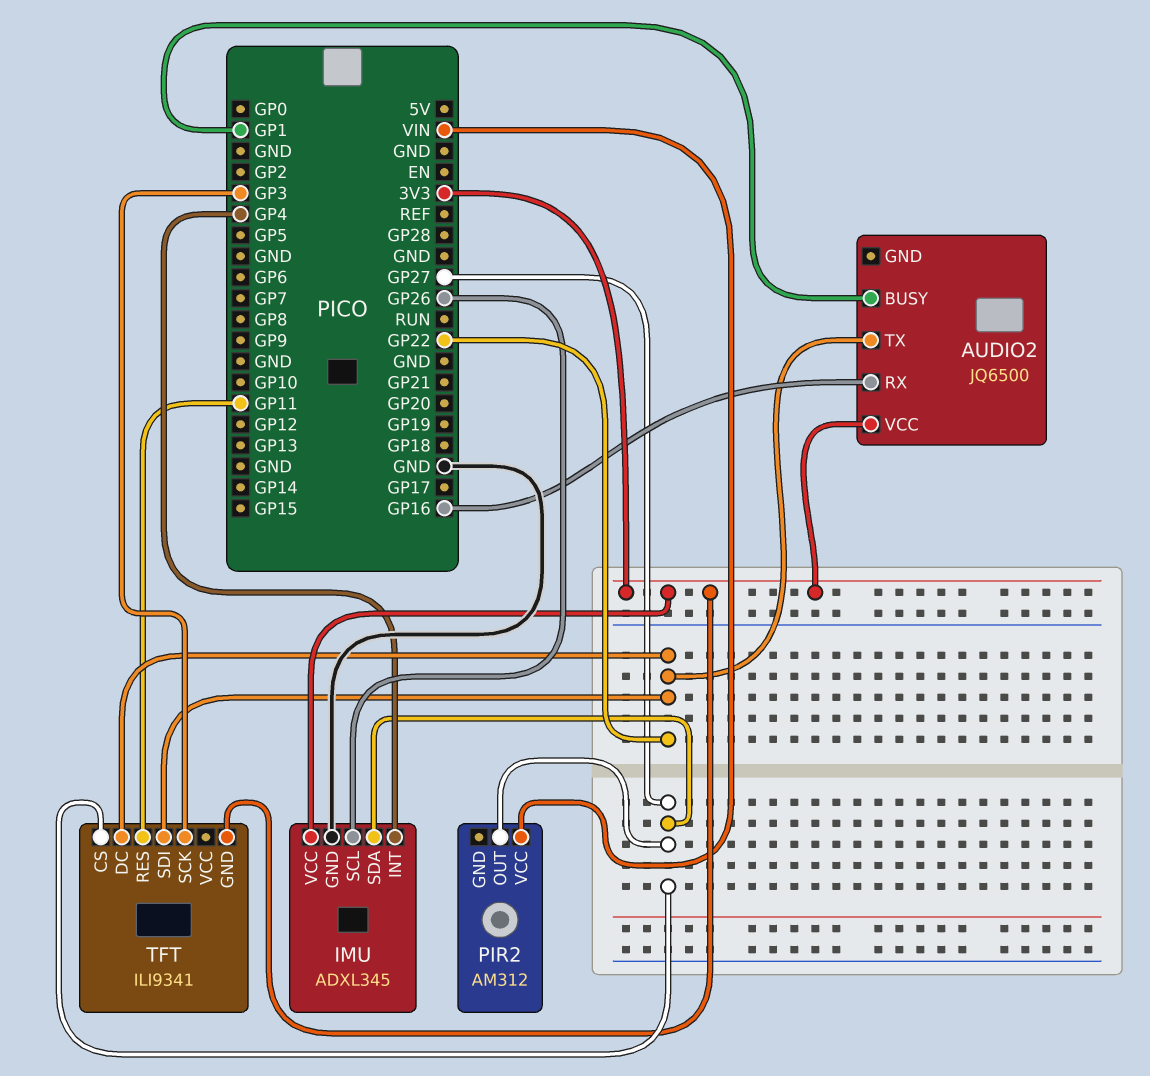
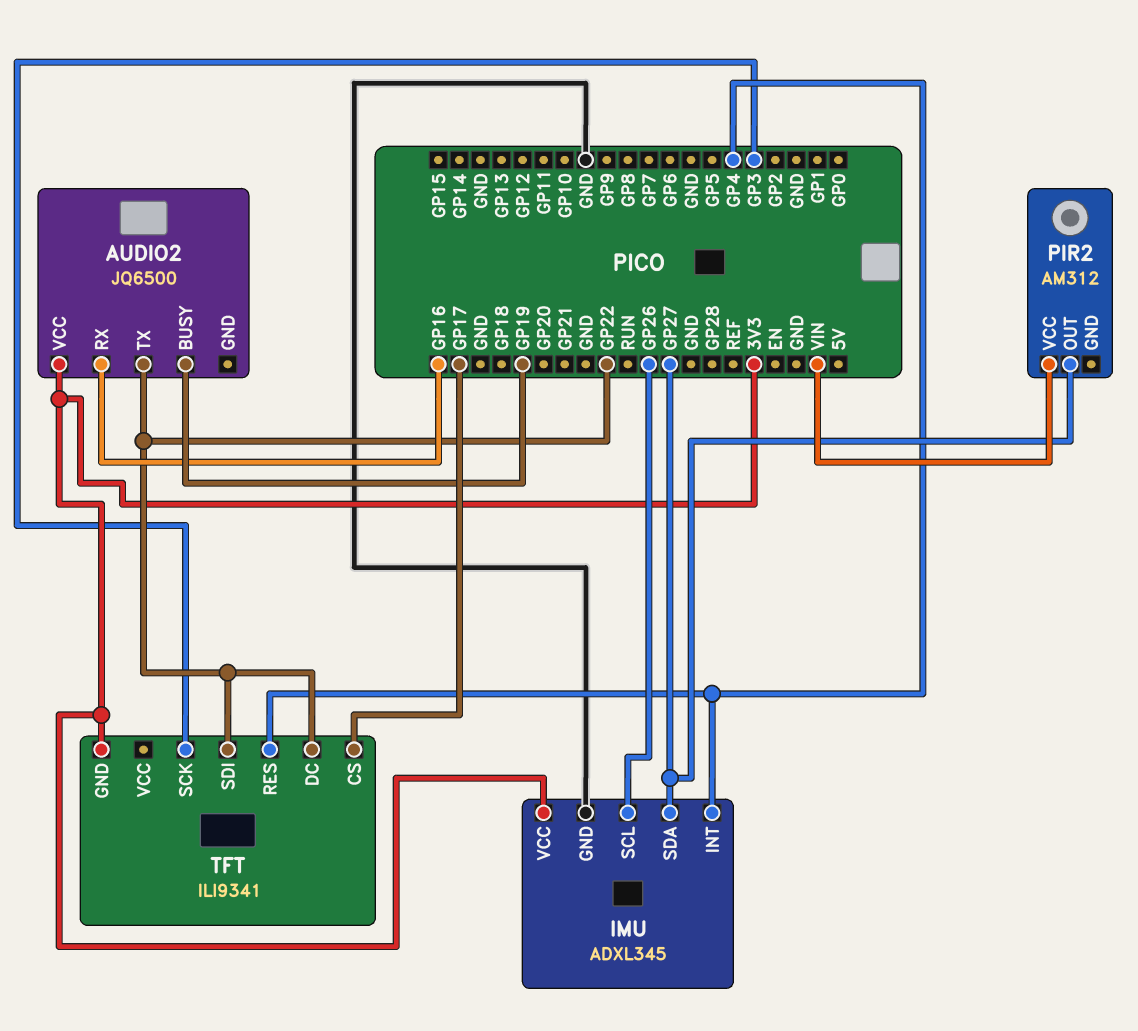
AUDIO2 pin BUSY: GP1 -> GP19
TFT pin CS: GP27 -> GP17
TFT pin RES: GP11 -> GP4

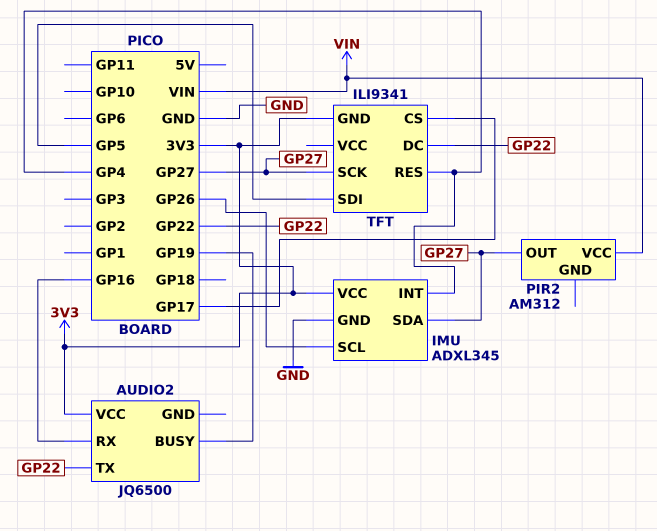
TFT pin SCK: GP3 -> GP27
TFT pin SDI: GP22 -> GP5

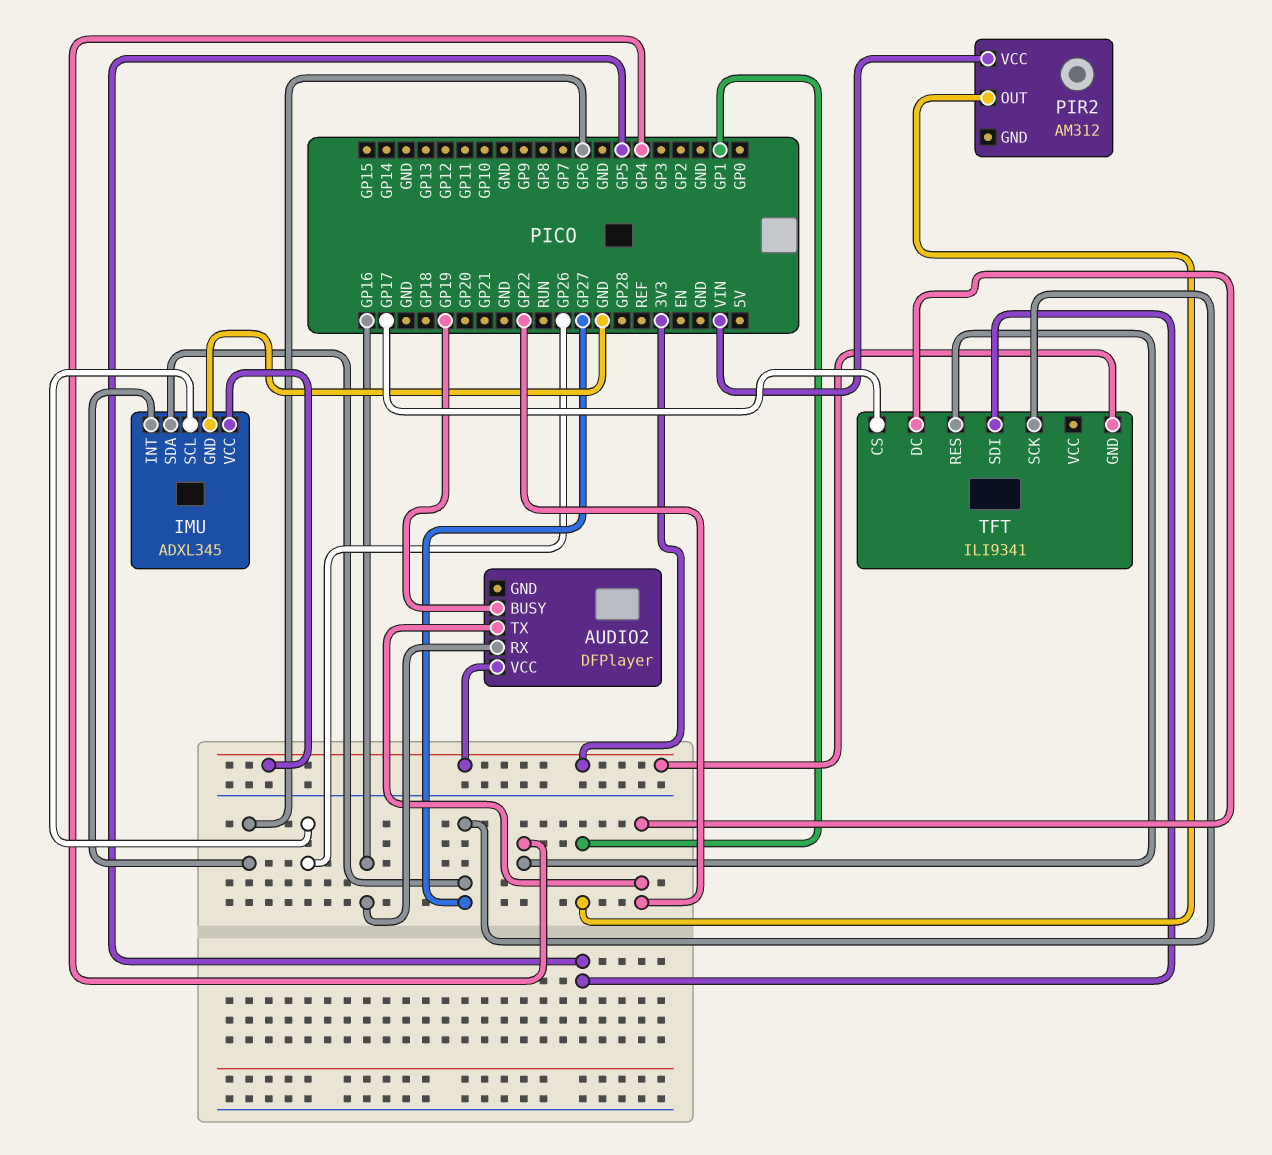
AUDIO2: JQ6500 -> DFPlayer
IMU pin INT: GP4 -> GP6
PIR2 pin OUT: GP27 -> GP1

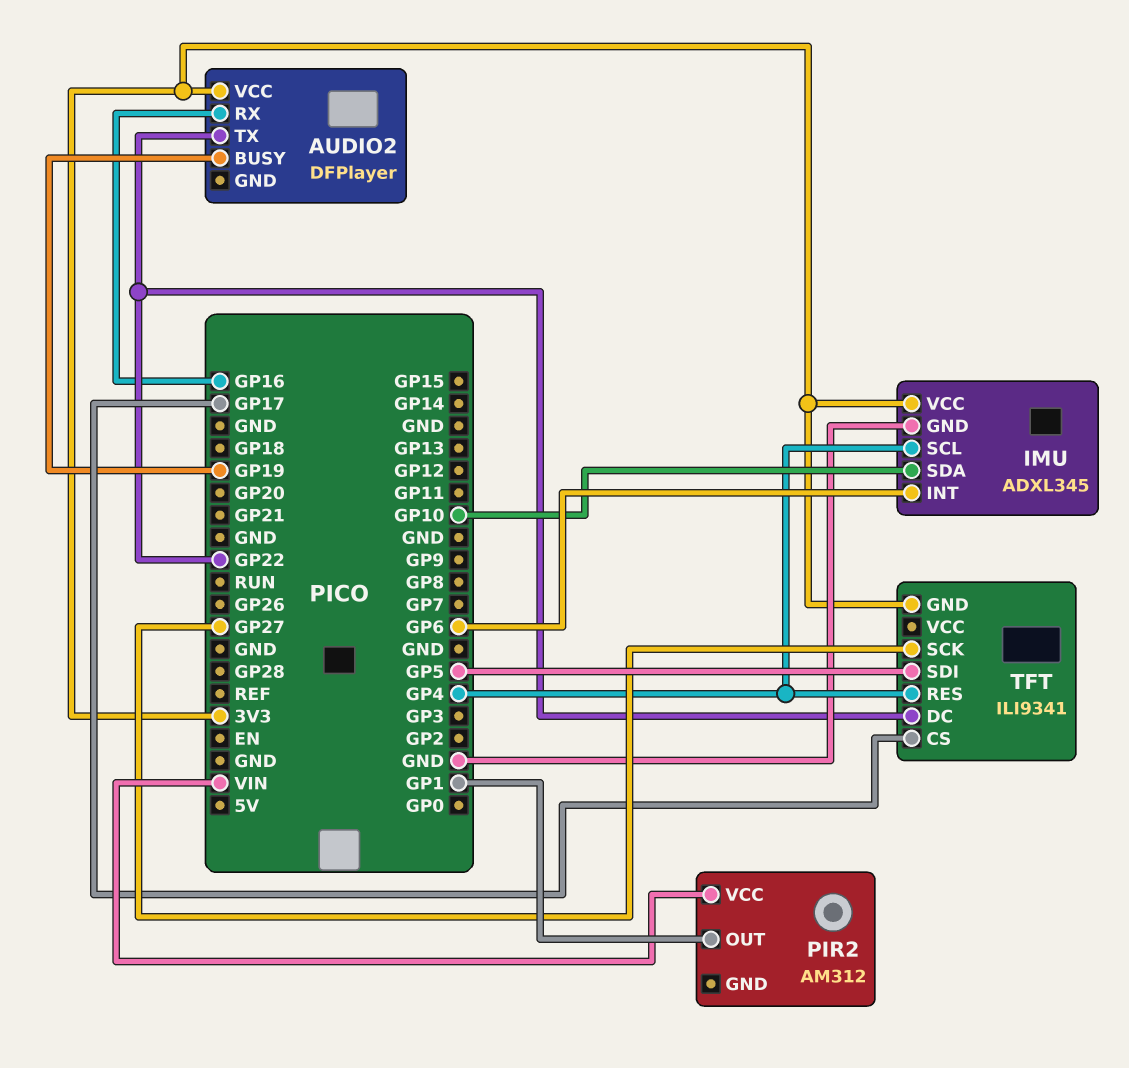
IMU pin SCL: GP26 -> GP4
IMU pin SDA: GP27 -> GP10

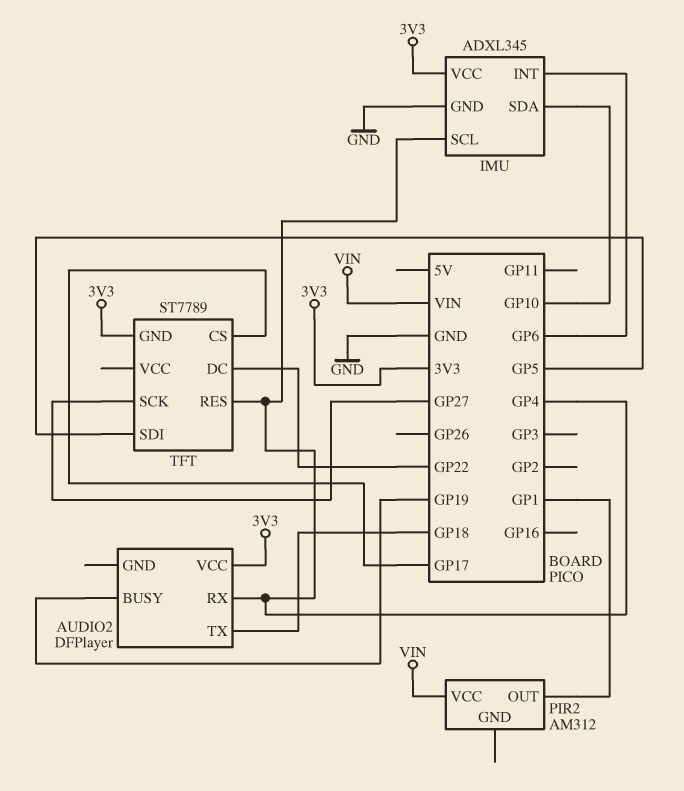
AUDIO2 pin RX: GP16 -> GP4
AUDIO2 pin TX: GP22 -> GP18
TFT: ILI9341 -> ST7789

